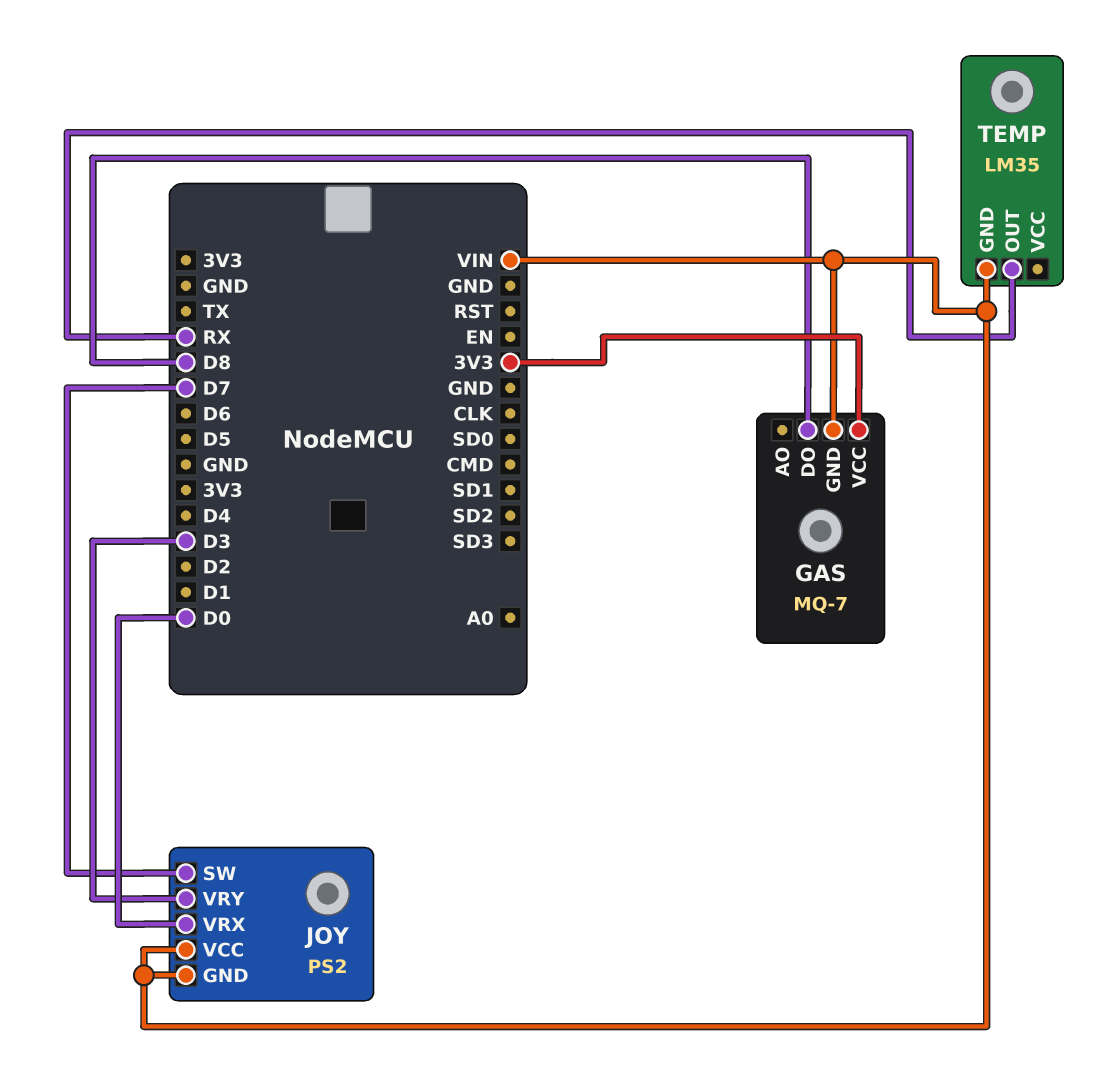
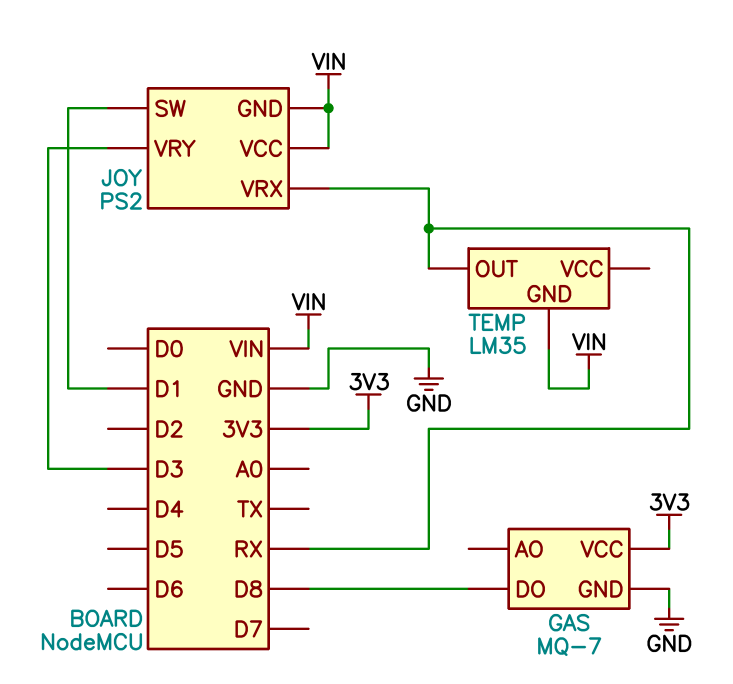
GAS pin GND: VIN -> GND
JOY pin SW: D7 -> D1
JOY pin VRX: D0 -> RX

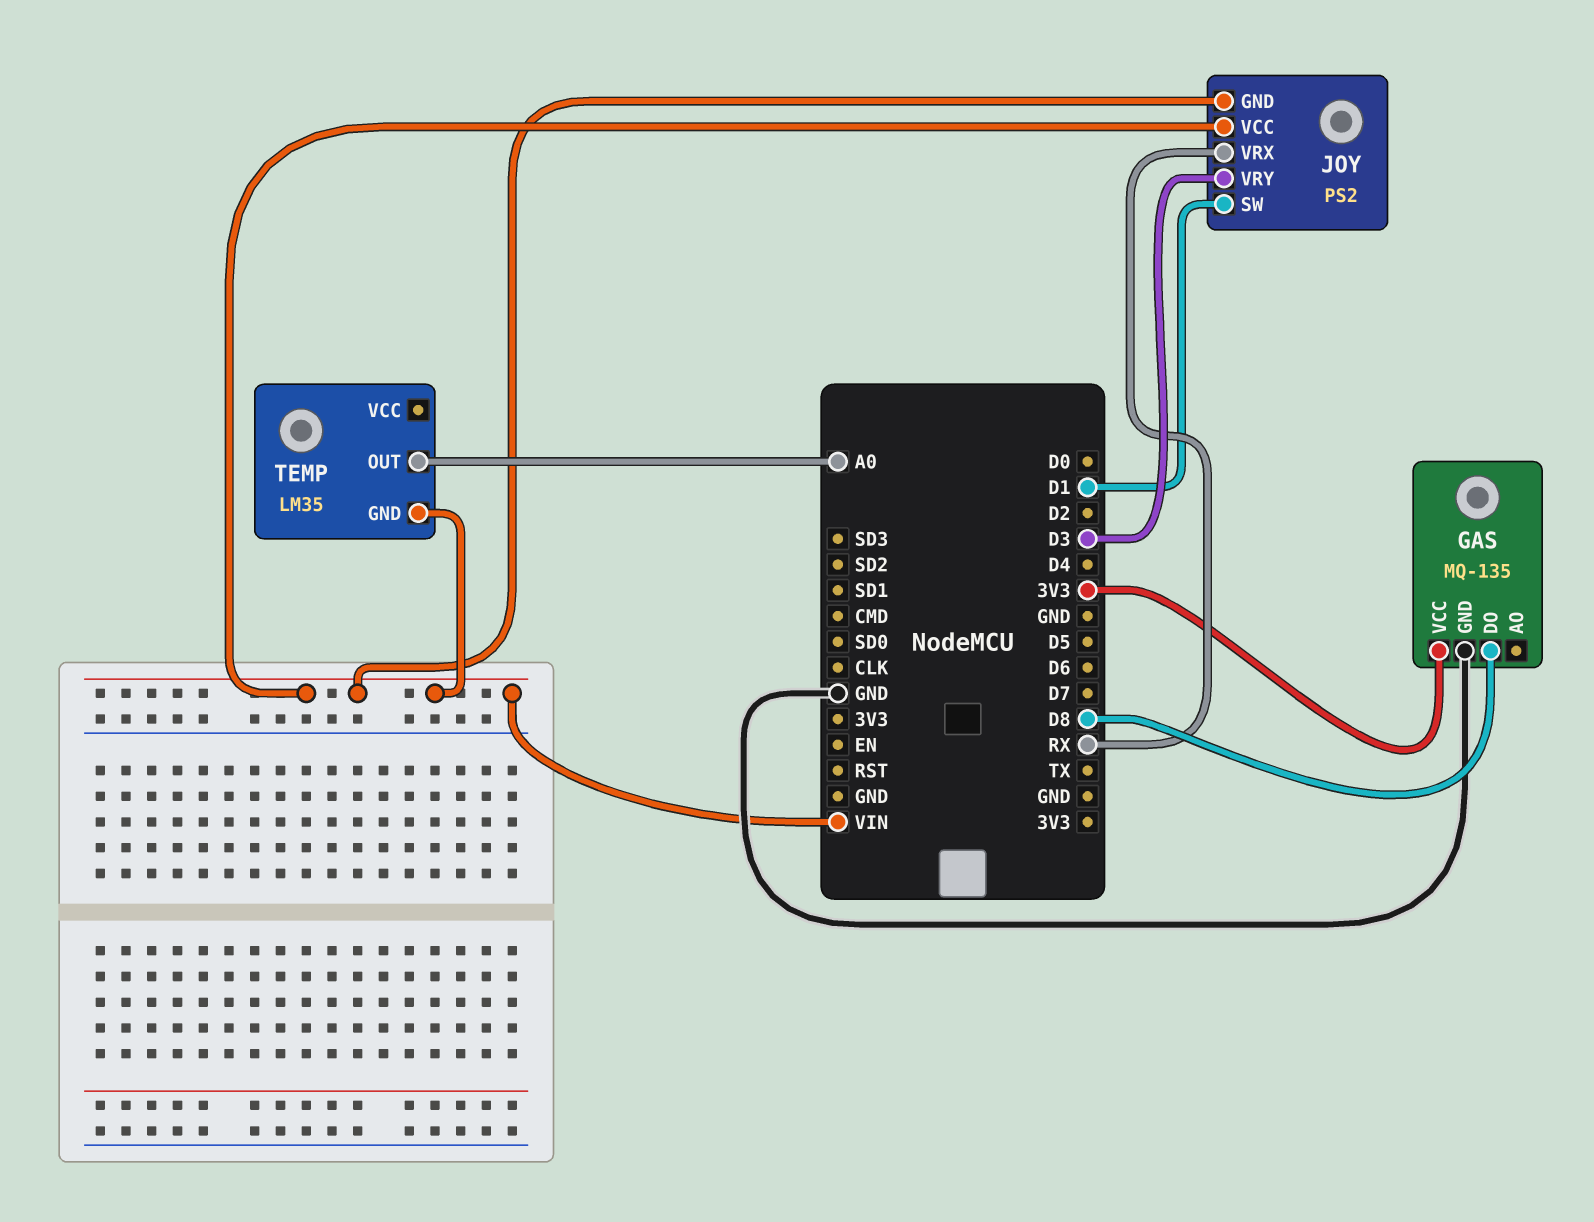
GAS: MQ-7 -> MQ-135
TEMP pin OUT: RX -> A0

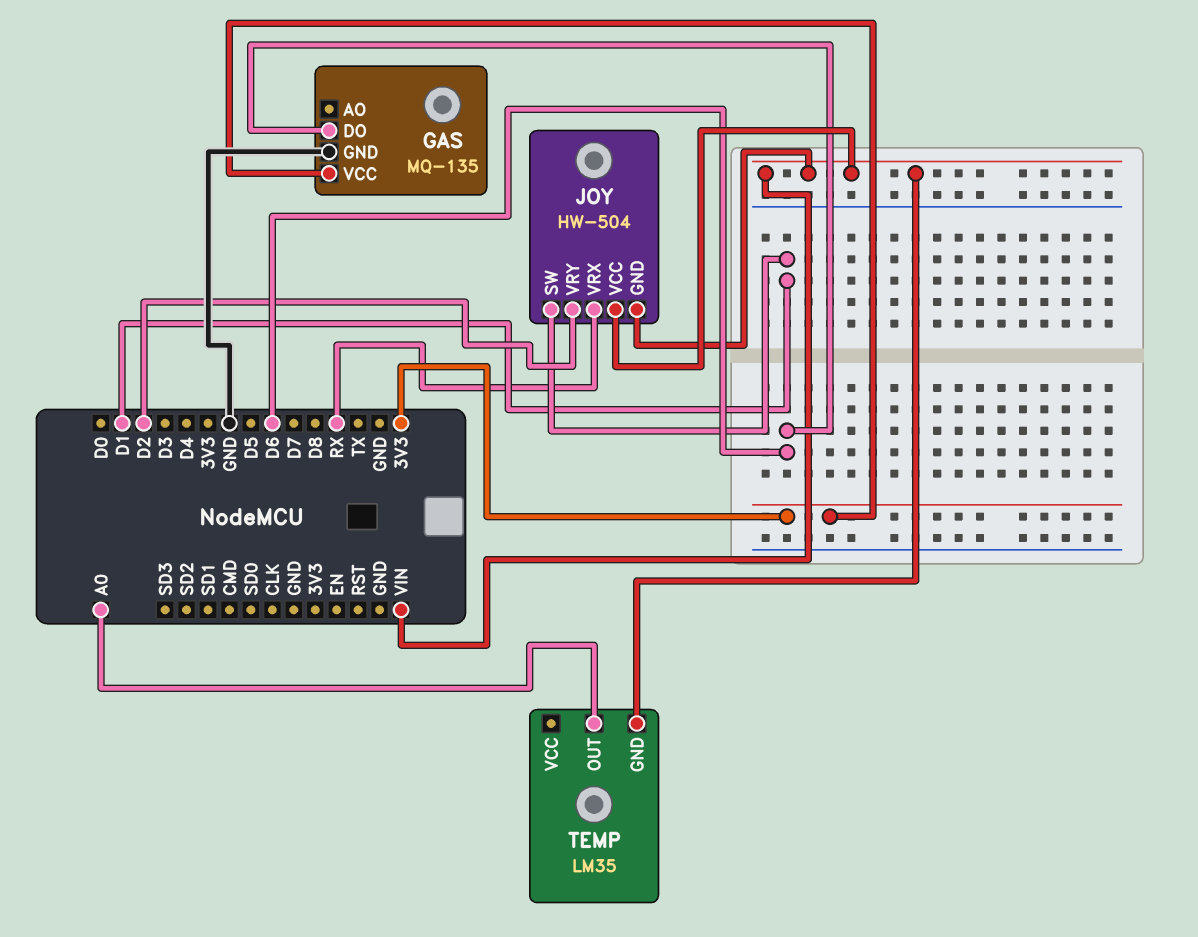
GAS pin DO: D8 -> D6
JOY: PS2 -> HW-504
JOY pin VRY: D3 -> D2

